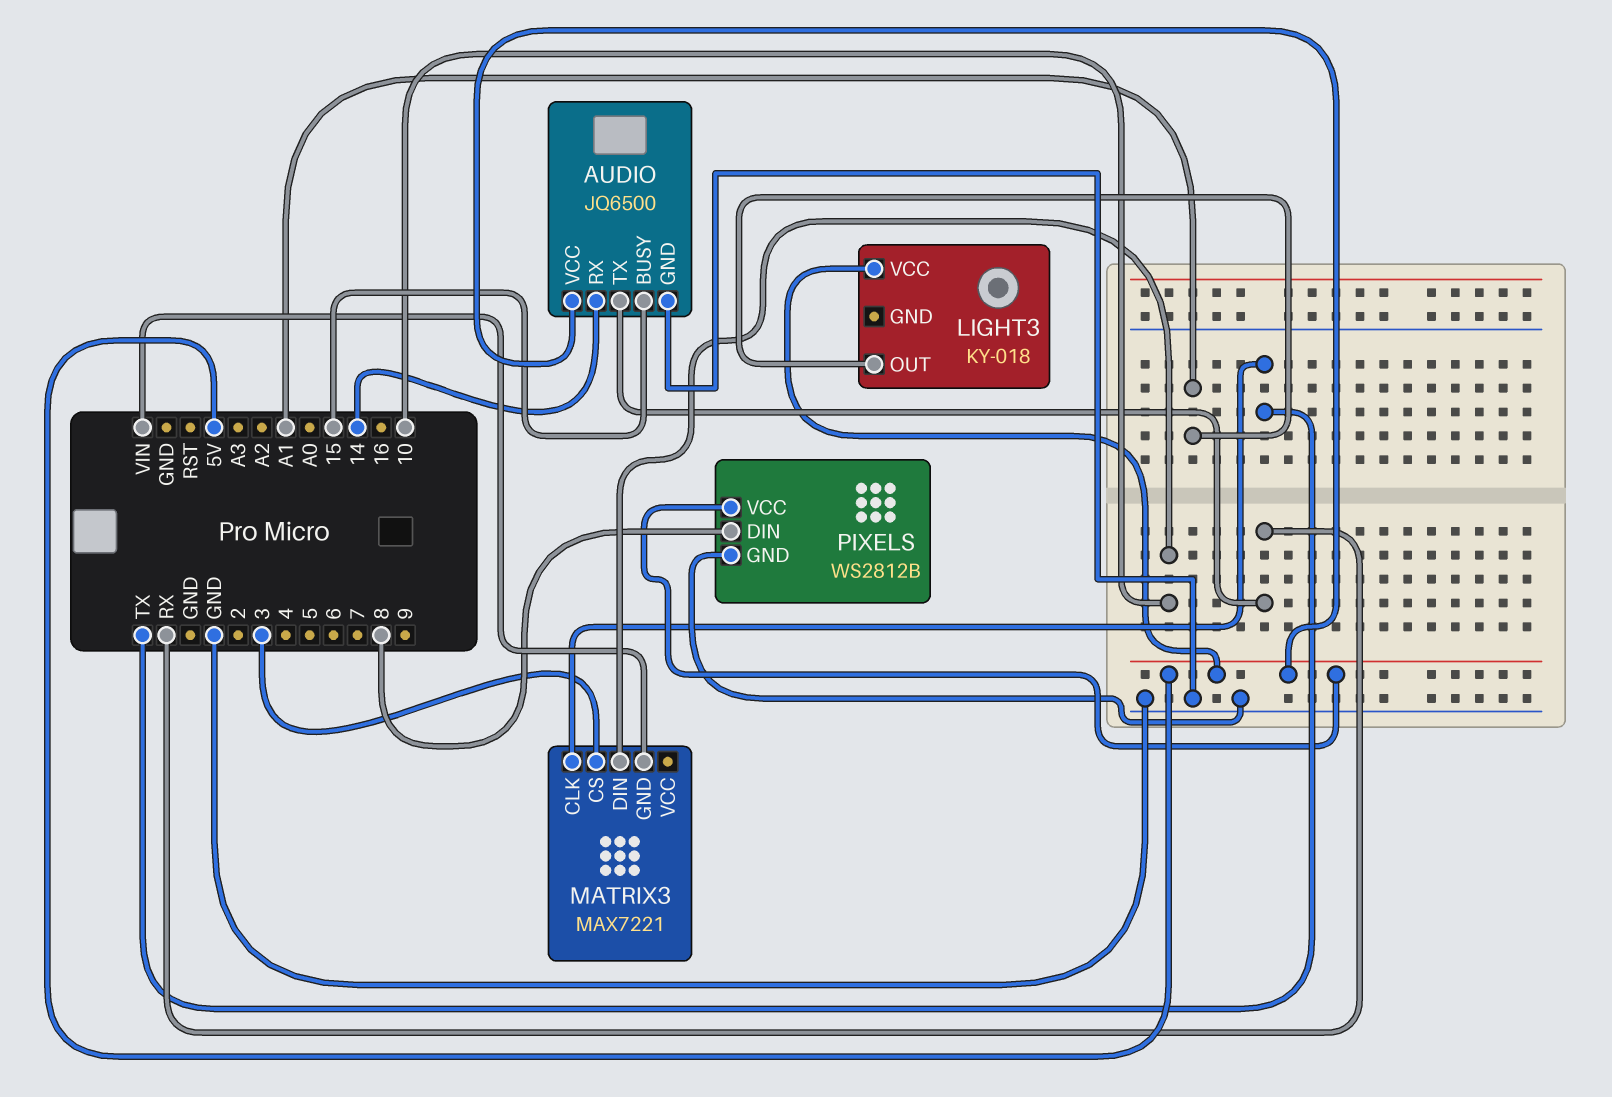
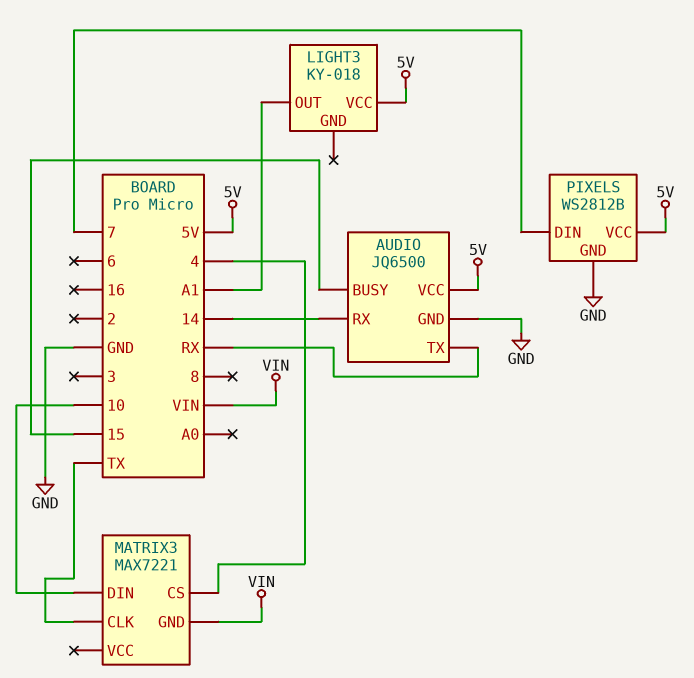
MATRIX3 pin CS: 3 -> 4
PIXELS pin DIN: 8 -> 7

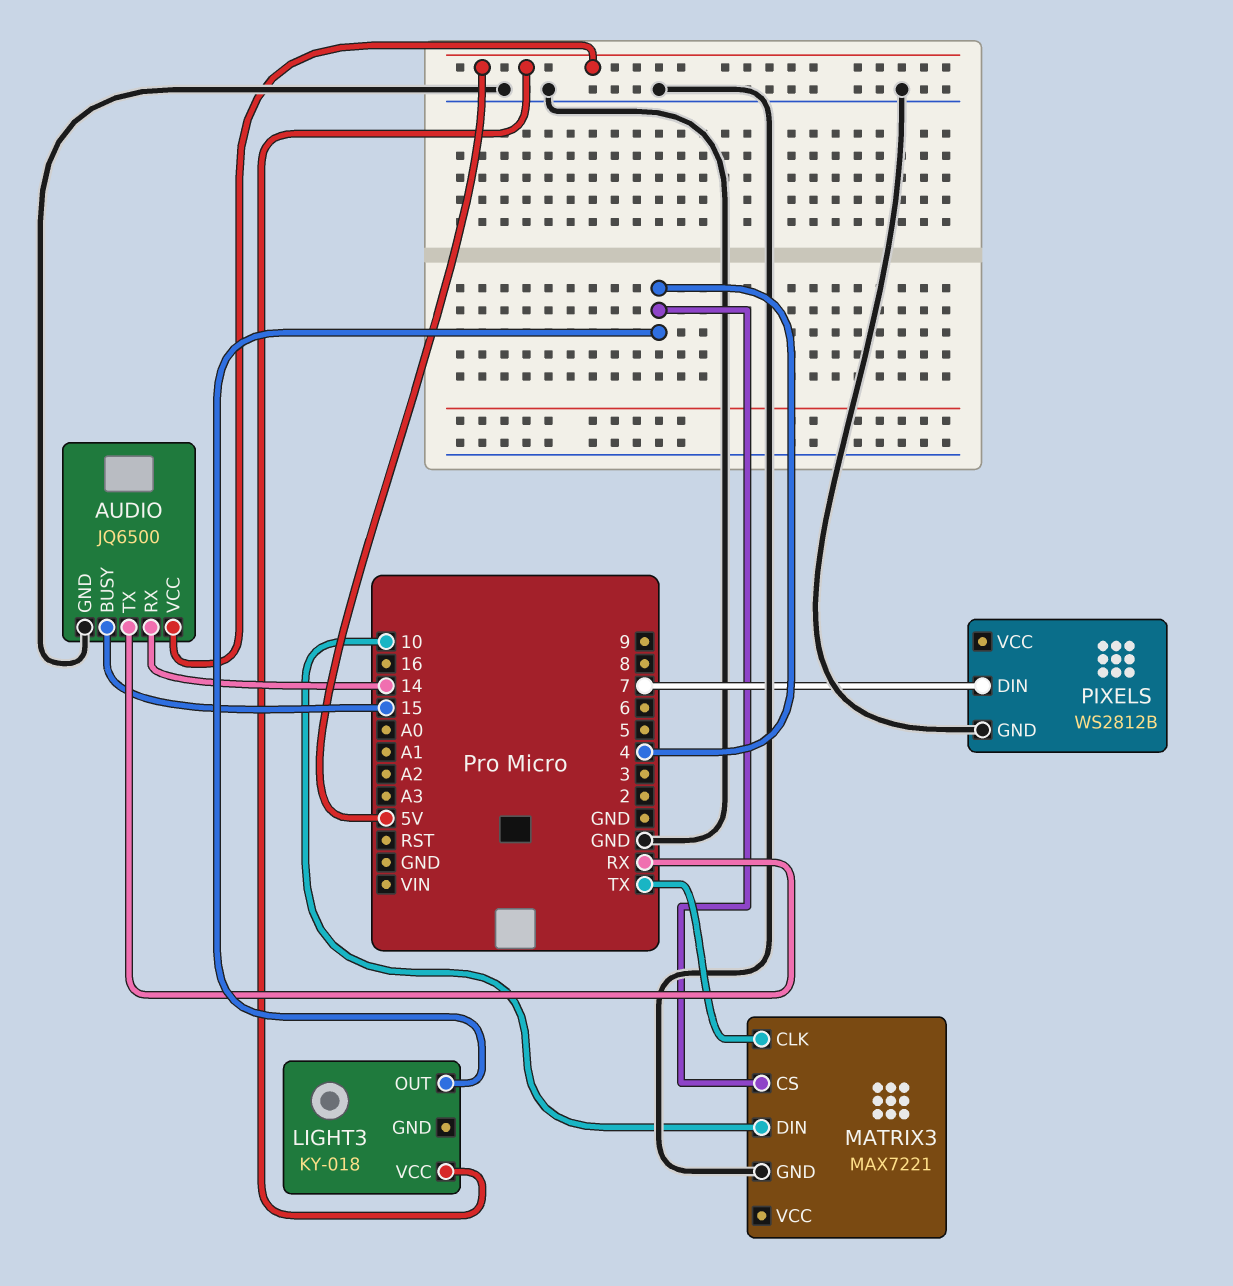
LIGHT3 pin OUT: A1 -> 4
MATRIX3 pin GND: VIN -> GND
PIXELS pin VCC: 5V -> none

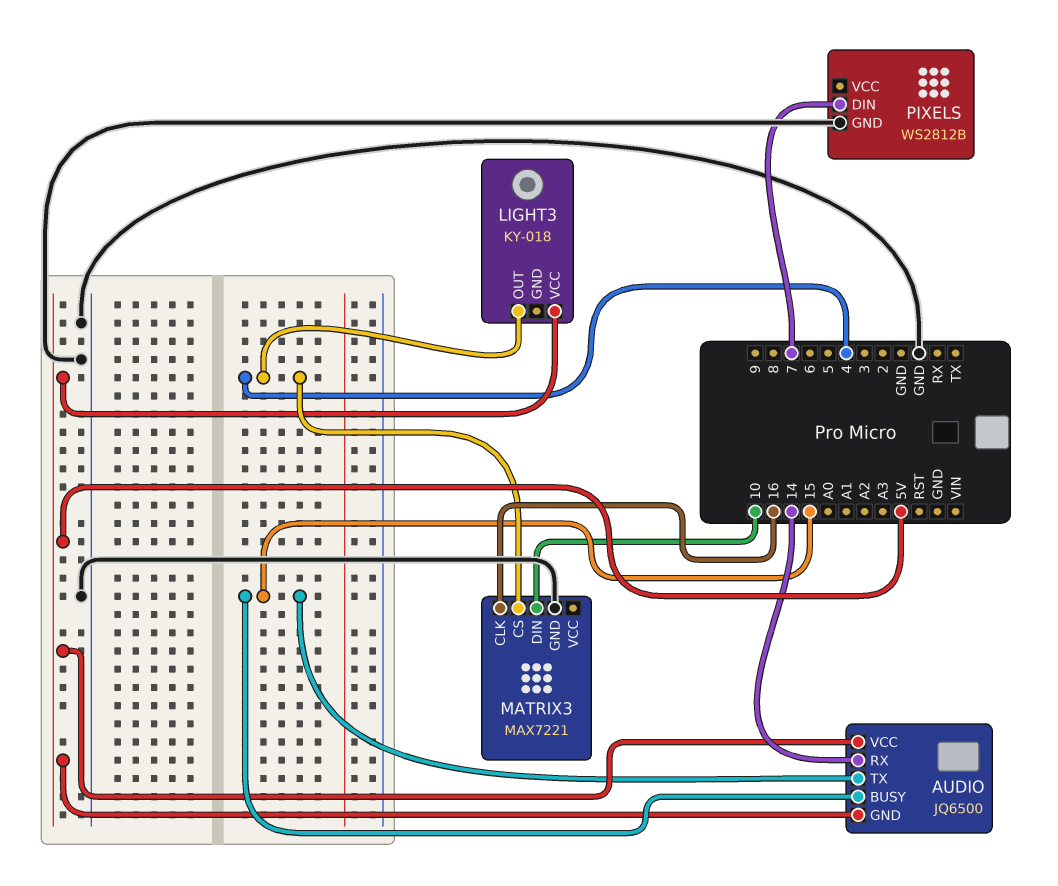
AUDIO pin GND: GND -> 5V
AUDIO pin TX: RX -> 15
MATRIX3 pin CLK: TX -> 16

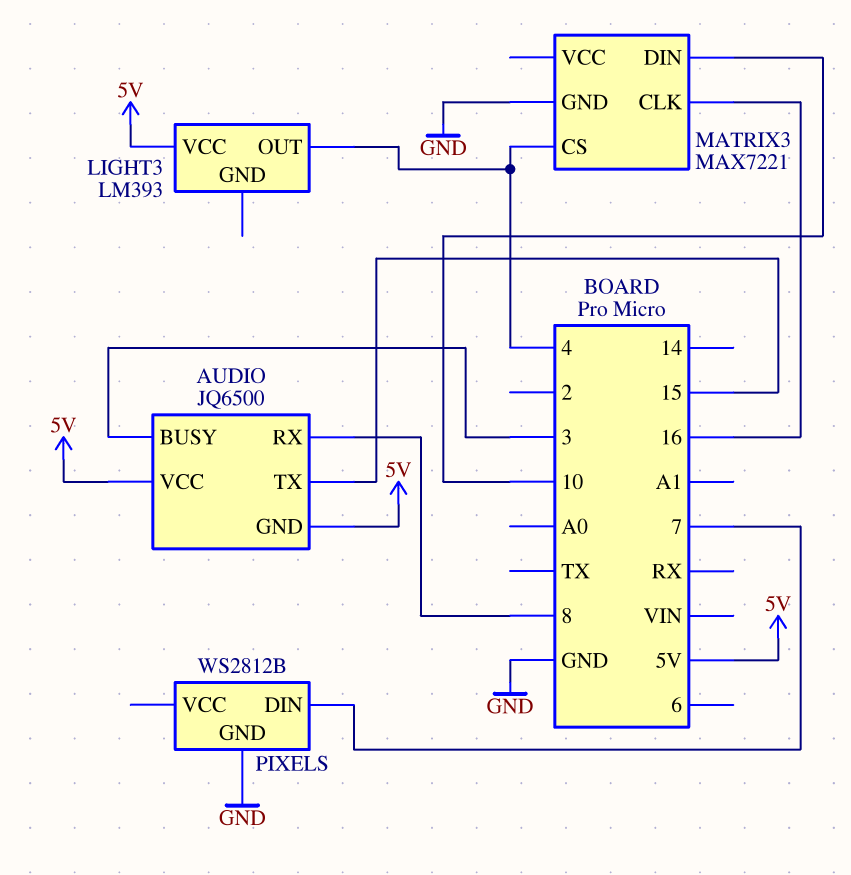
AUDIO pin BUSY: 15 -> 3
AUDIO pin RX: 14 -> 8
LIGHT3: KY-018 -> LM393

